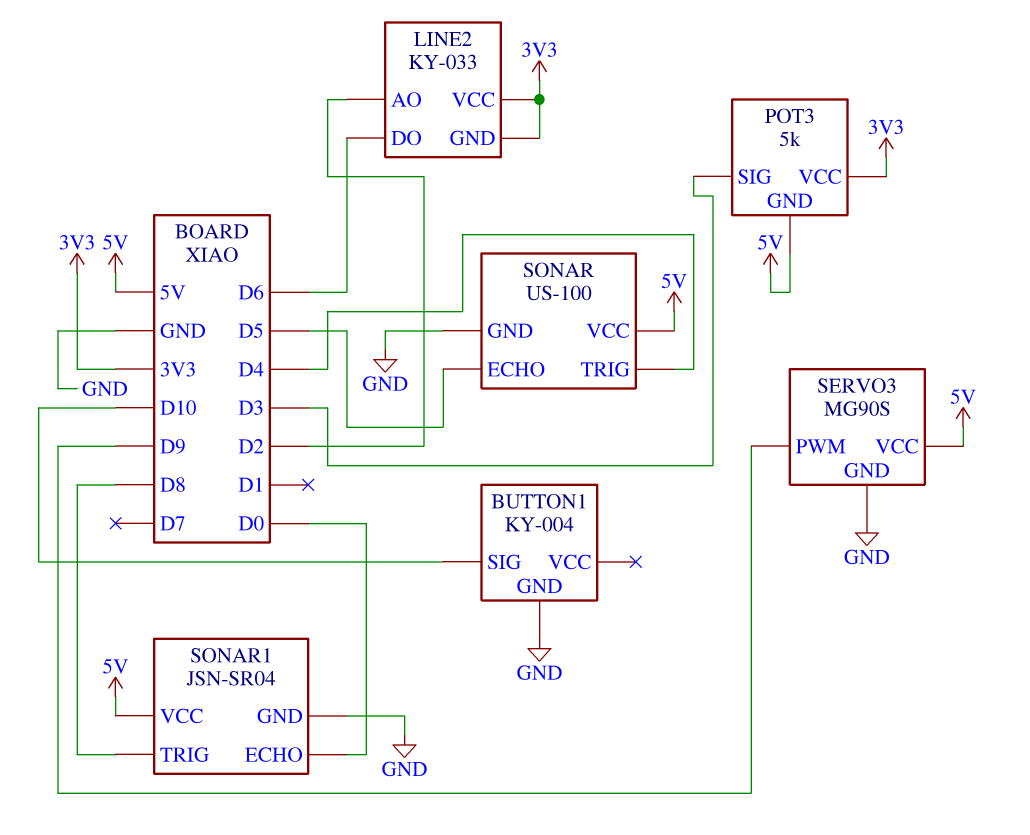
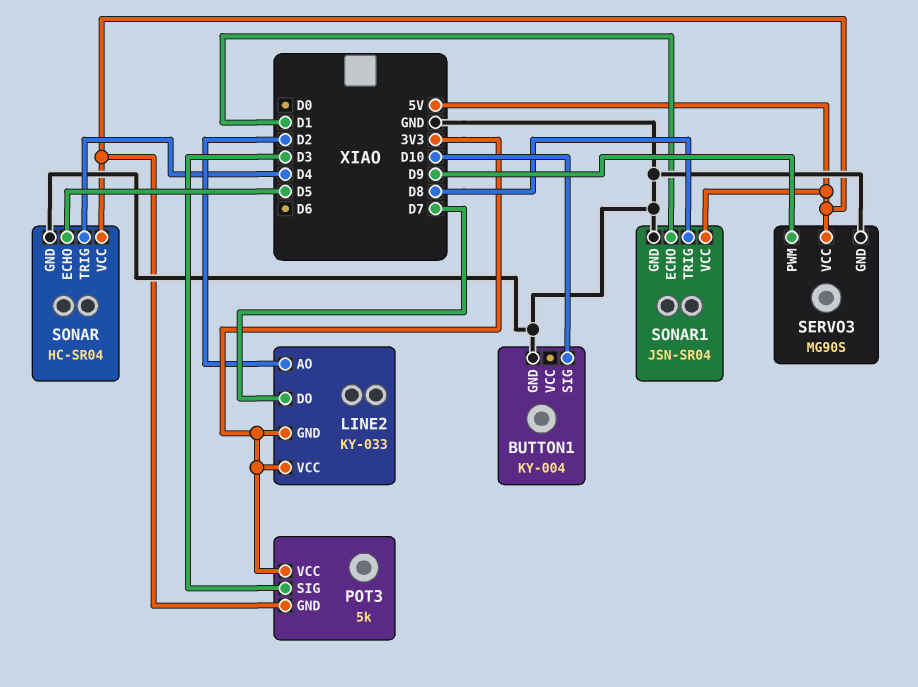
LINE2 pin DO: D6 -> D7
SONAR: US-100 -> HC-SR04
SONAR1 pin ECHO: D0 -> D1

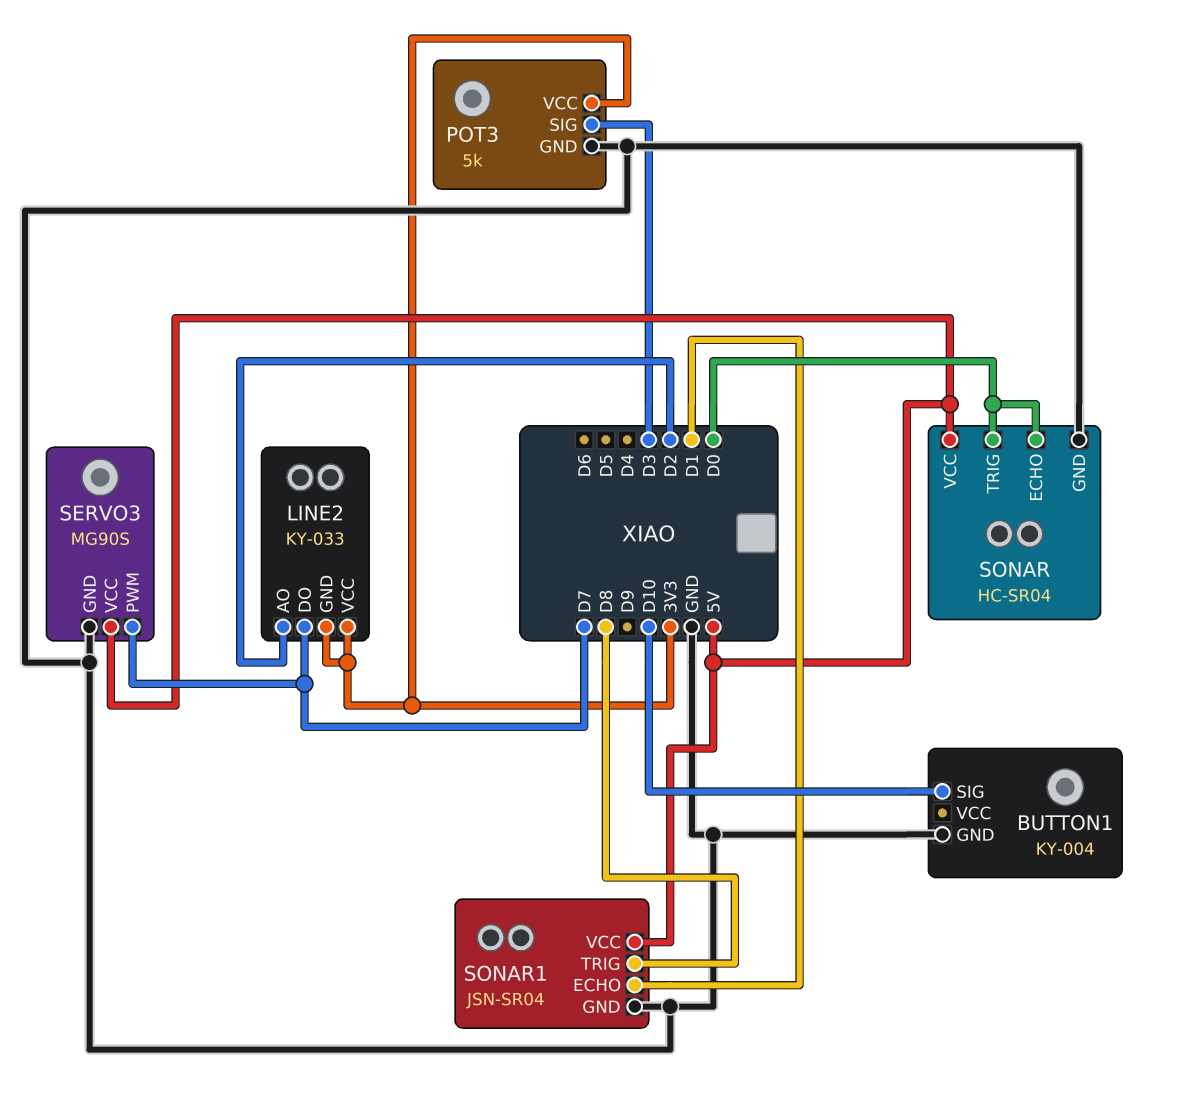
POT3 pin GND: 5V -> GND
SERVO3 pin PWM: D9 -> D7
SONAR pin ECHO: D5 -> D0
SONAR pin TRIG: D4 -> D0

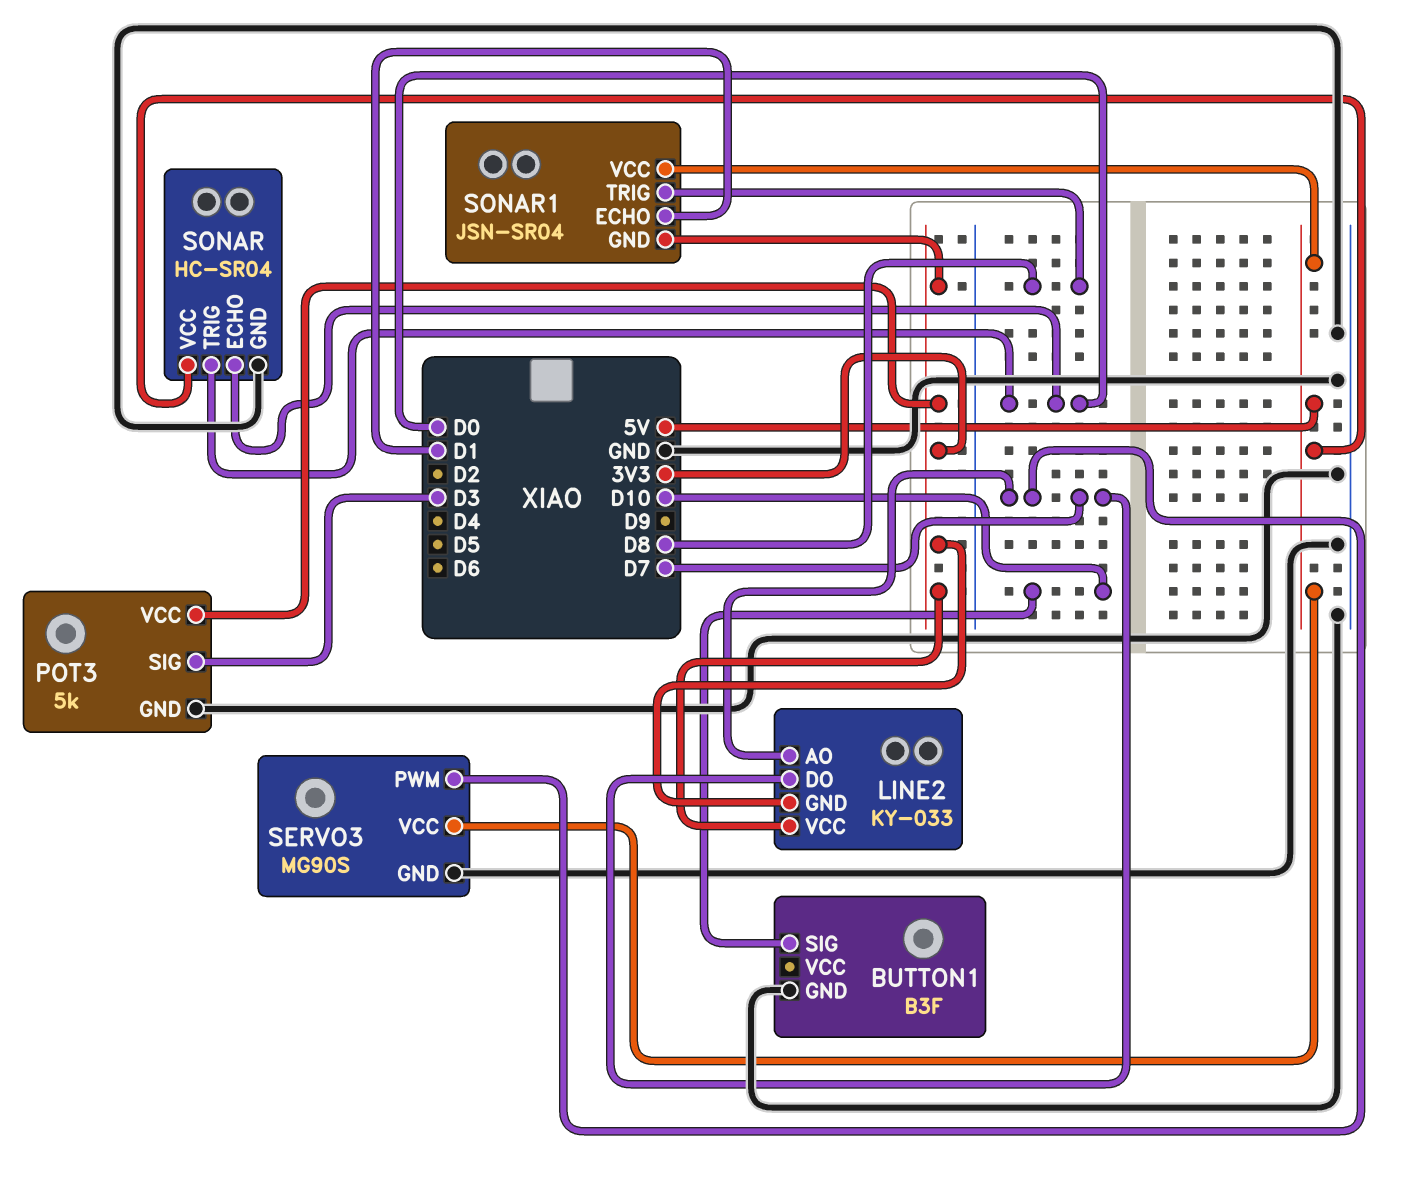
BUTTON1: KY-004 -> B3F
LINE2 pin AO: D2 -> D7
SONAR1 pin GND: GND -> 3V3

